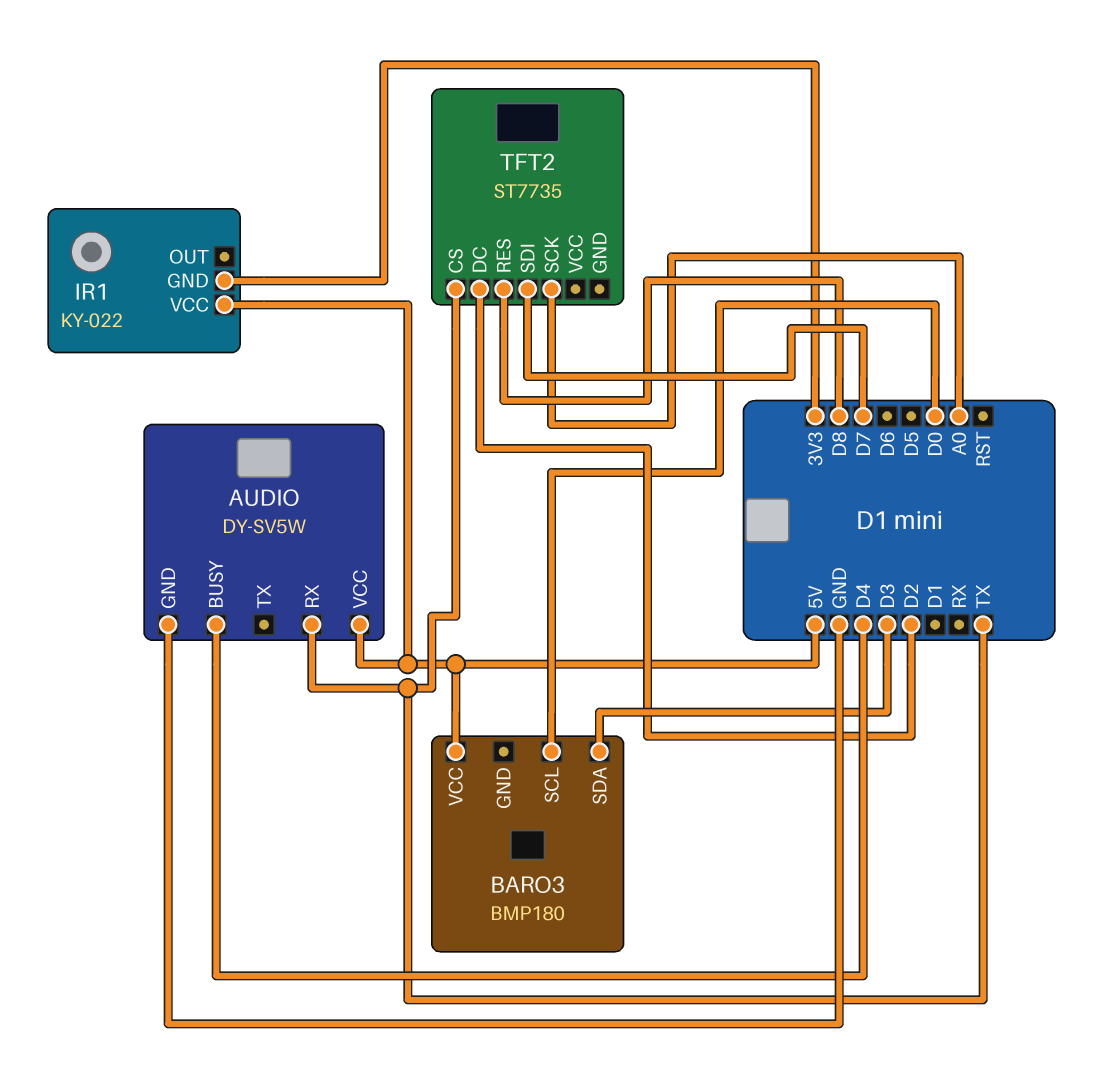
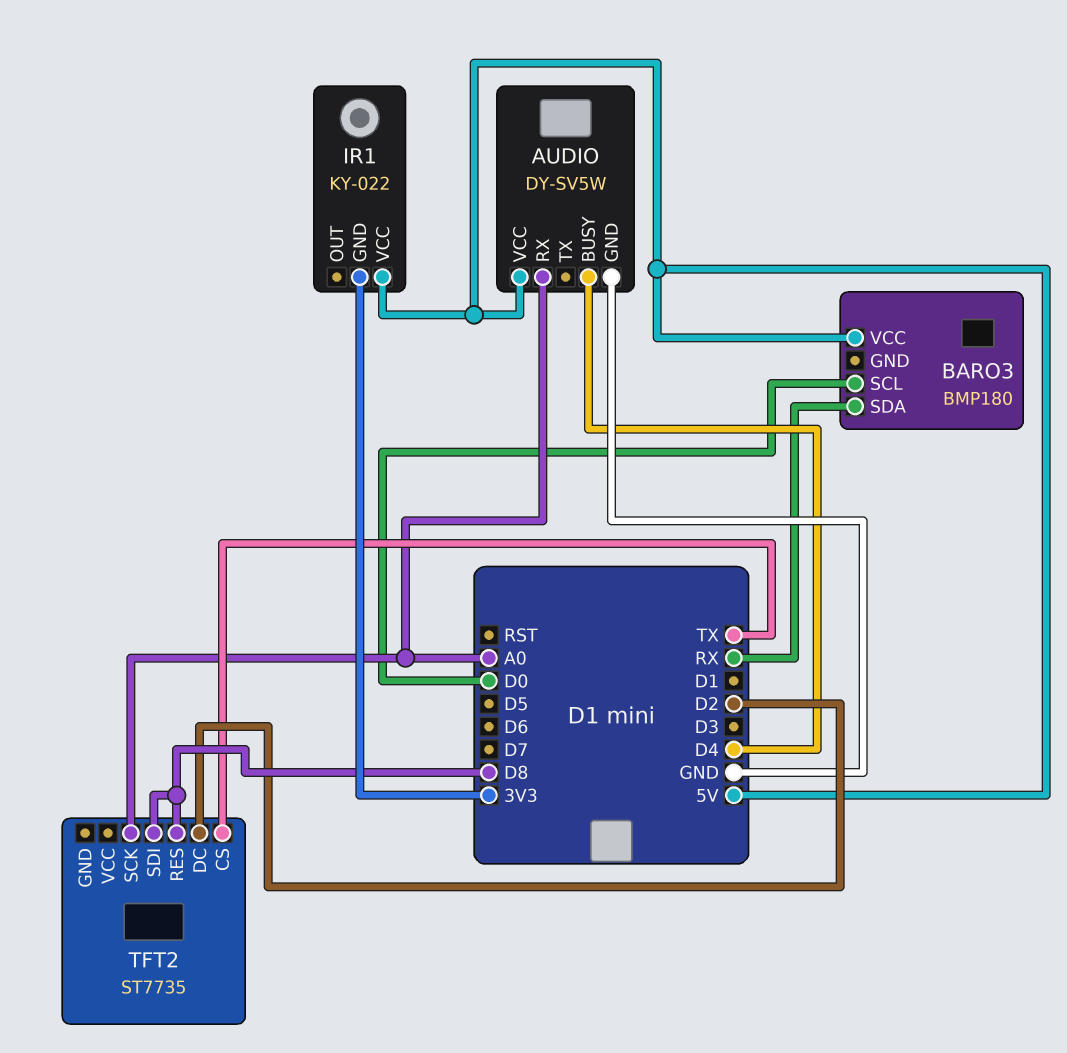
AUDIO pin RX: TX -> A0
BARO3 pin SDA: D3 -> RX
TFT2 pin SDI: D7 -> D8

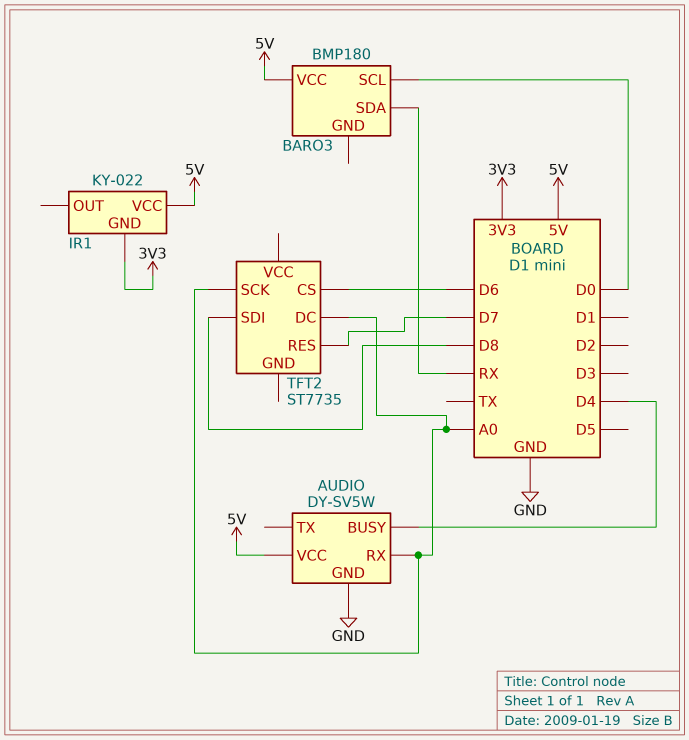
TFT2 pin CS: TX -> D6
TFT2 pin DC: D2 -> A0
TFT2 pin RES: D8 -> D7

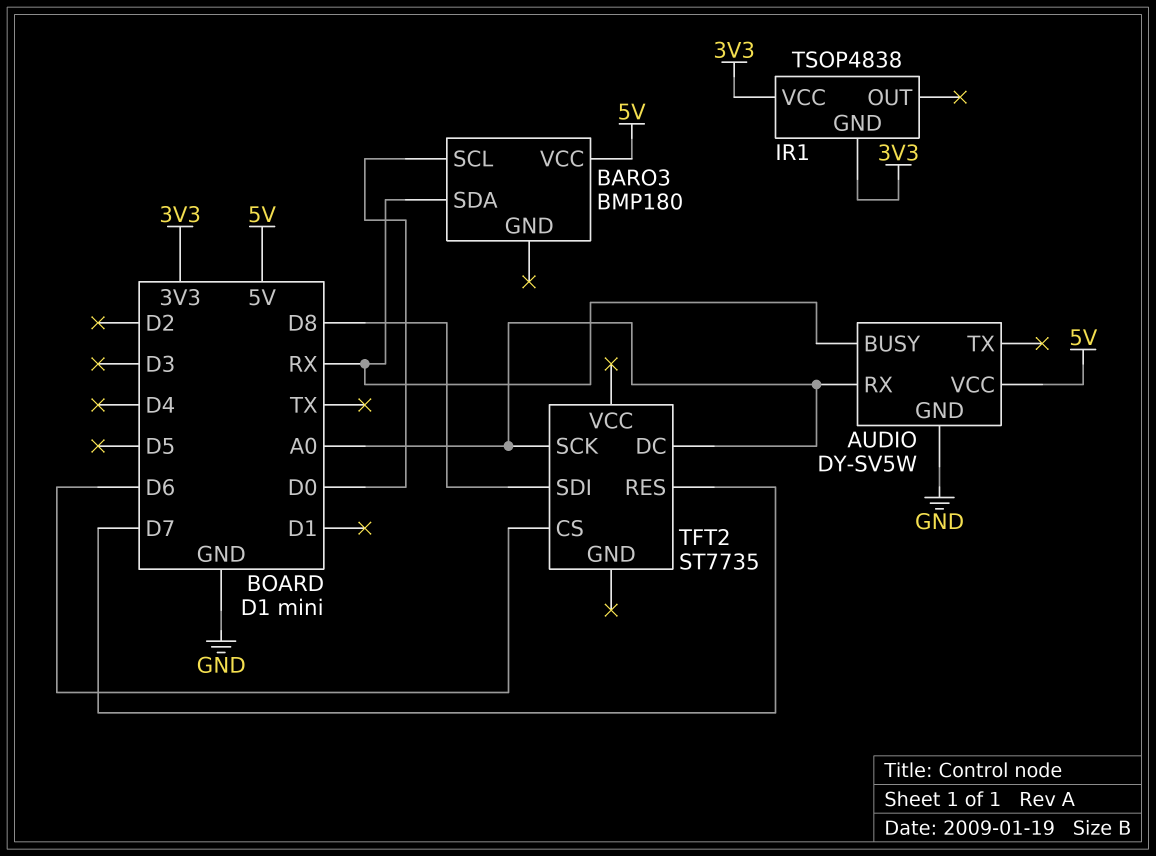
AUDIO pin BUSY: D4 -> RX
IR1: KY-022 -> TSOP4838
IR1 pin VCC: 5V -> 3V3

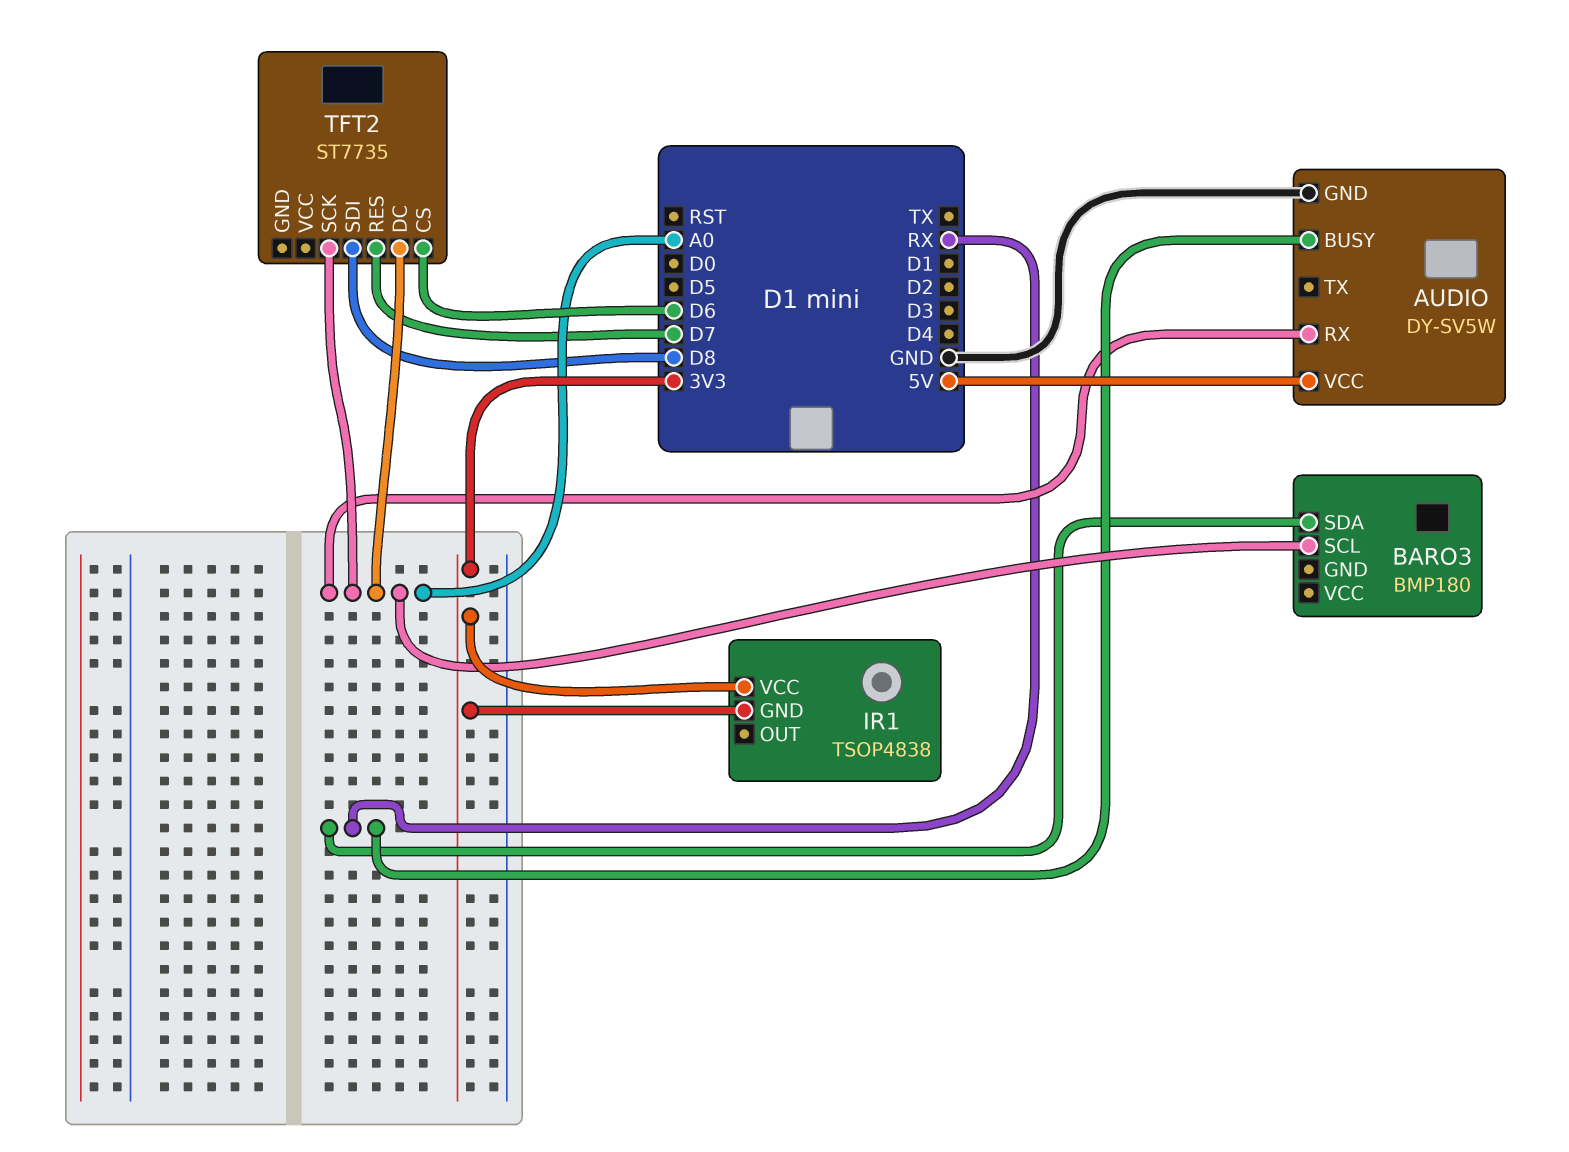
BARO3 pin SCL: D0 -> A0
BARO3 pin VCC: 5V -> none

